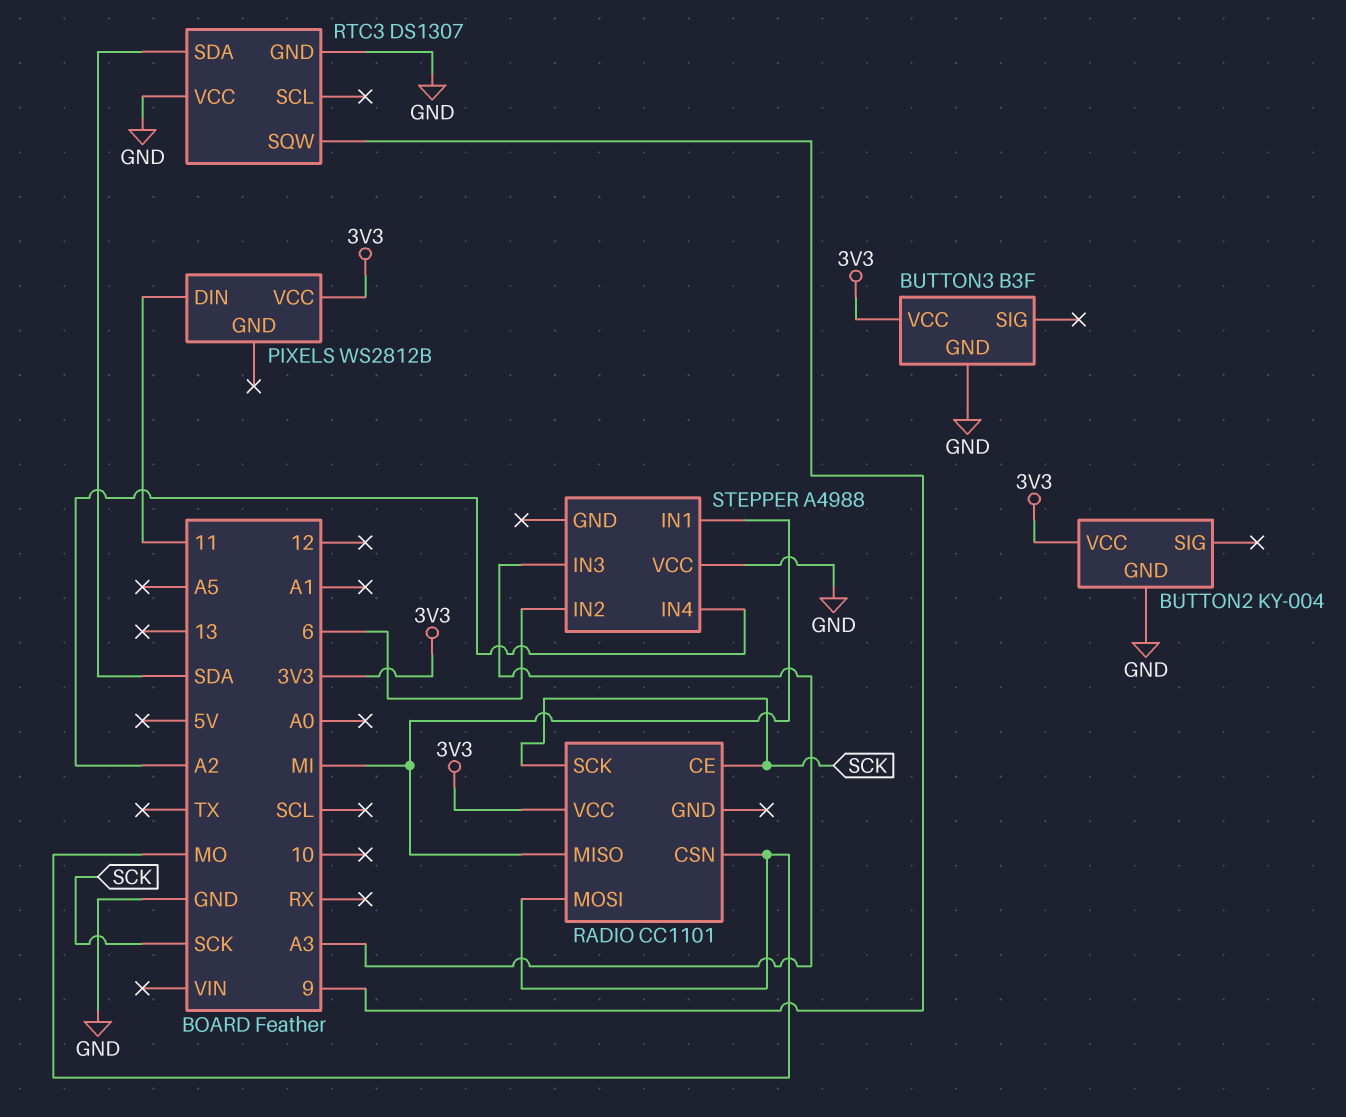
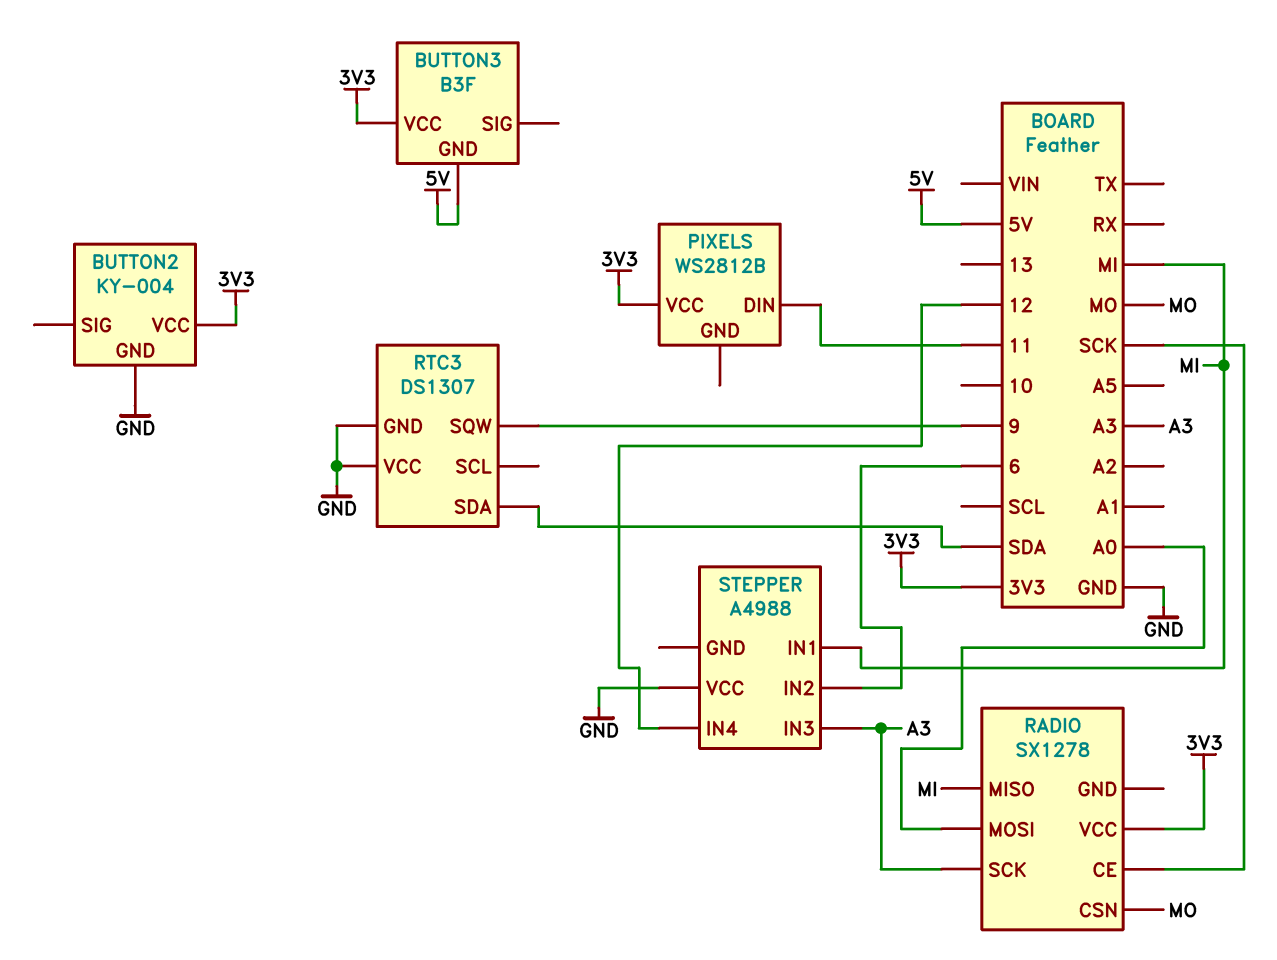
BUTTON3 pin GND: GND -> 5V
RADIO: CC1101 -> SX1278
RADIO pin MOSI: MO -> A0
RADIO pin SCK: SCK -> A3
STEPPER pin IN4: A2 -> 12

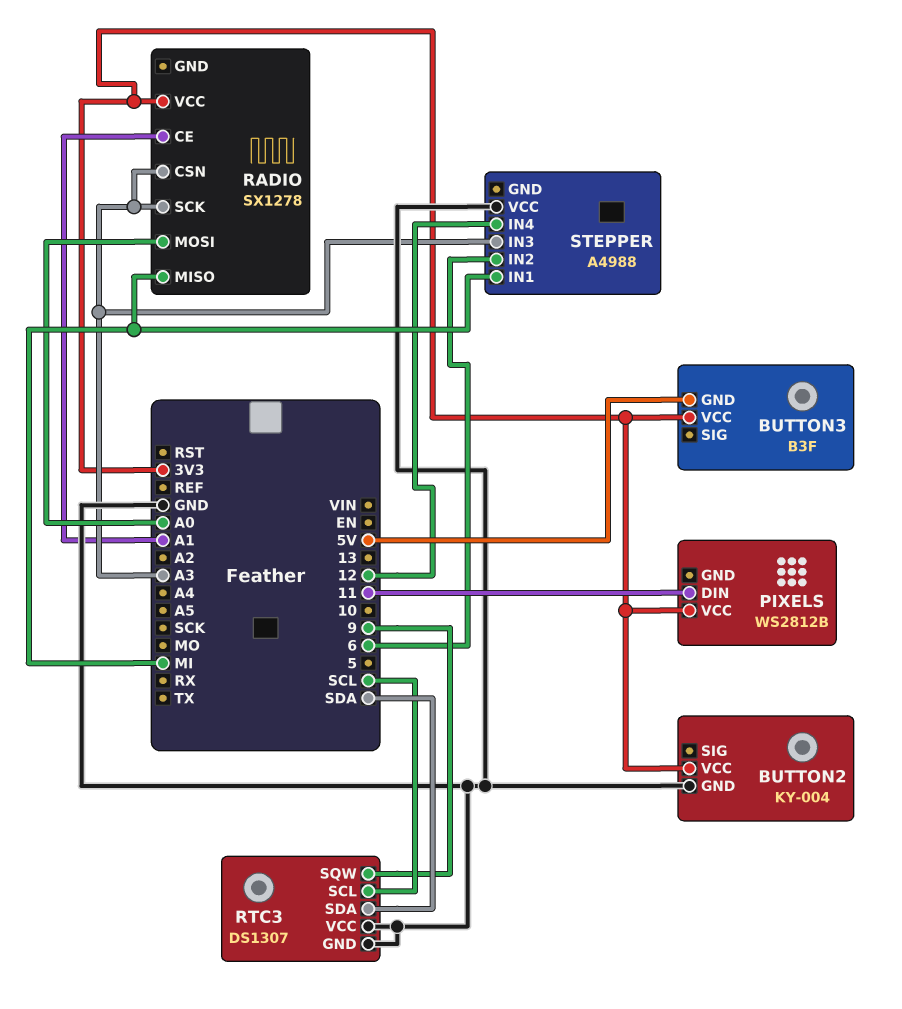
RADIO pin CE: SCK -> A1
RADIO pin CSN: MO -> A3
RTC3 pin SCL: none -> SCL

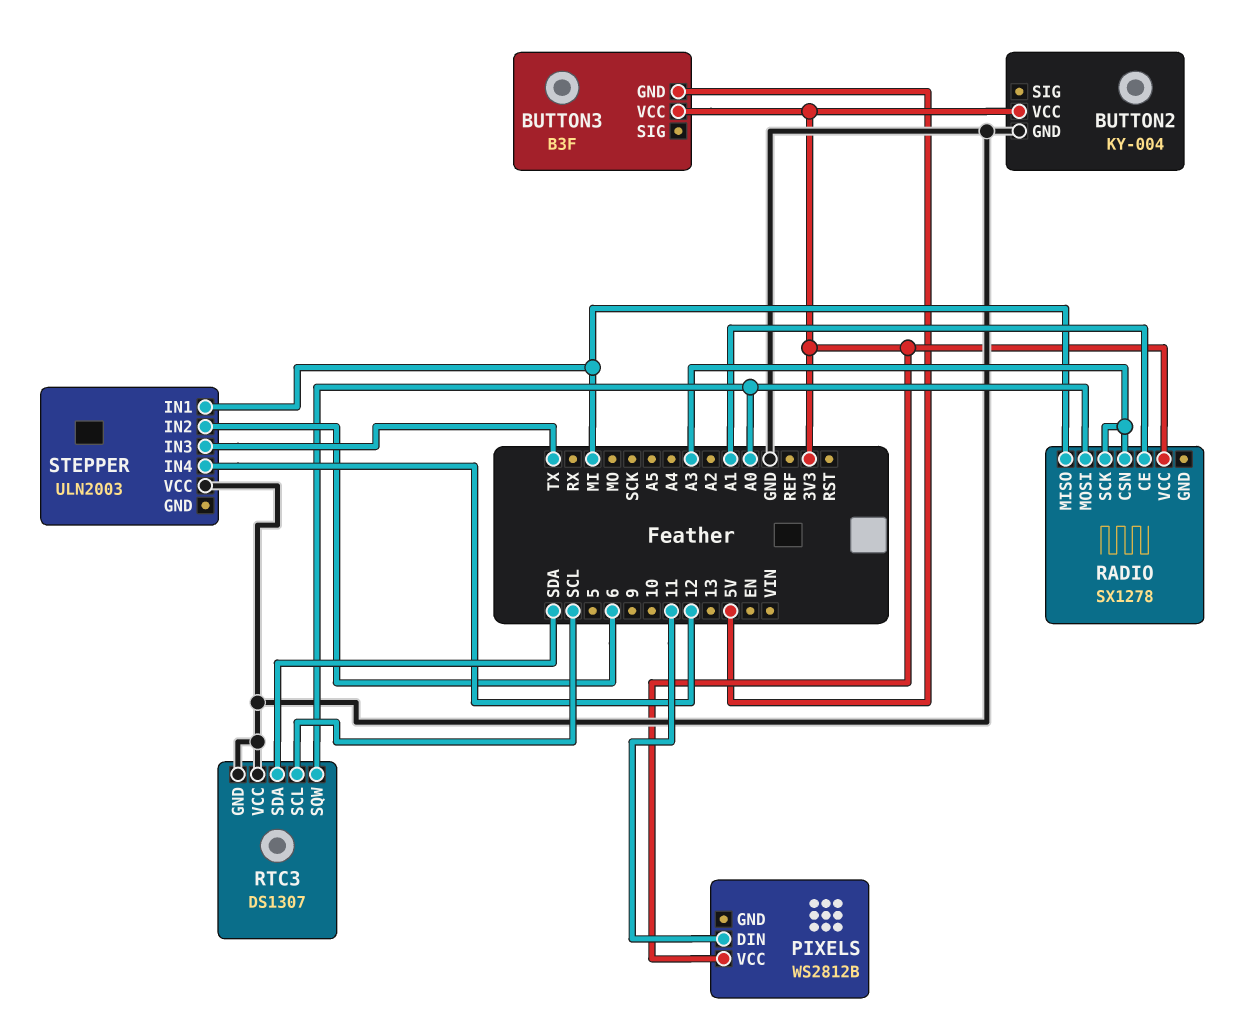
RTC3 pin SQW: 9 -> A0
STEPPER: A4988 -> ULN2003
STEPPER pin IN3: A3 -> TX

